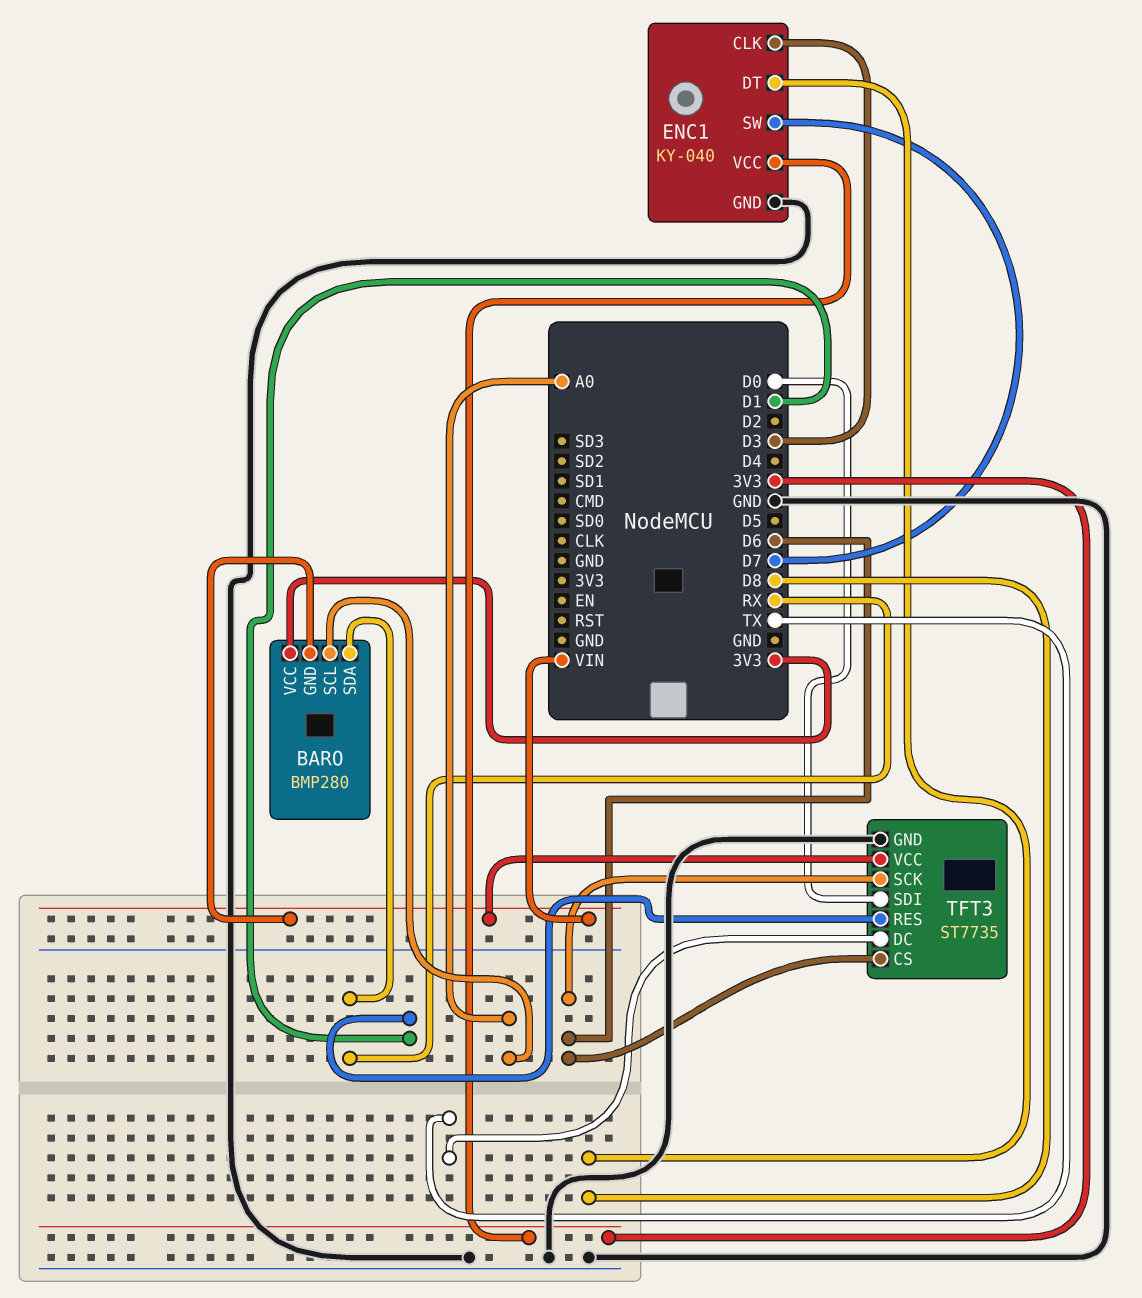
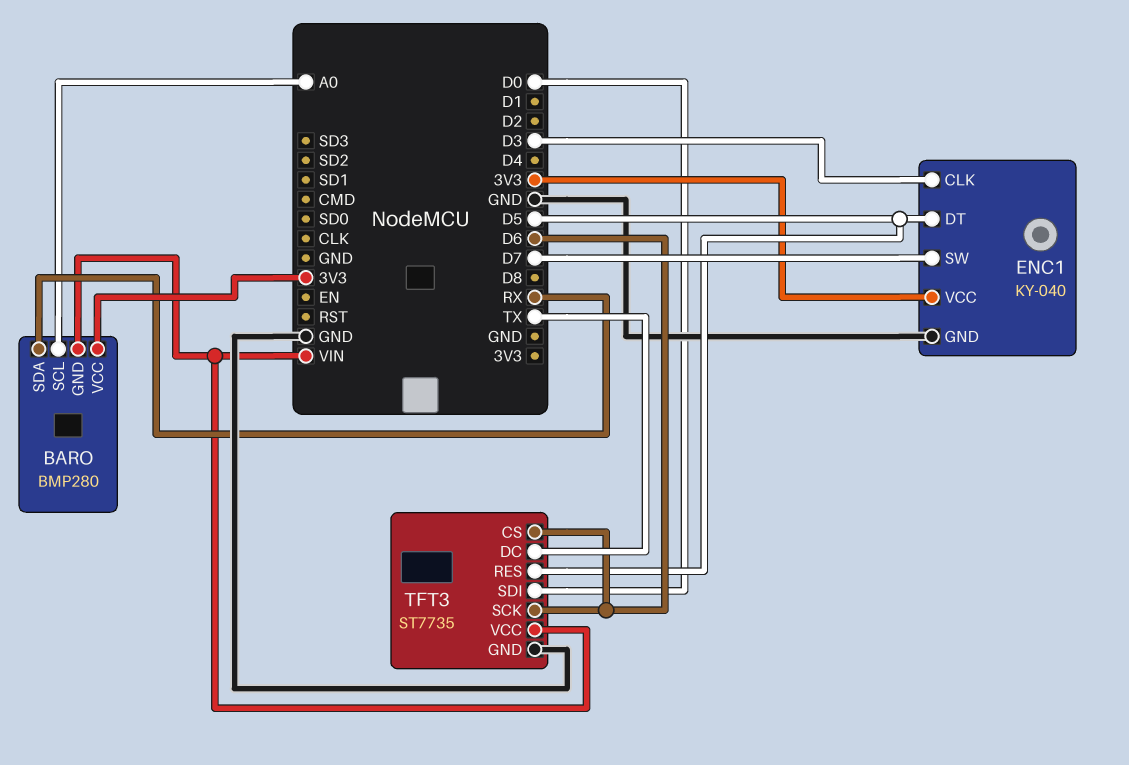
ENC1 pin DT: D8 -> D5
TFT3 pin RES: D1 -> D5

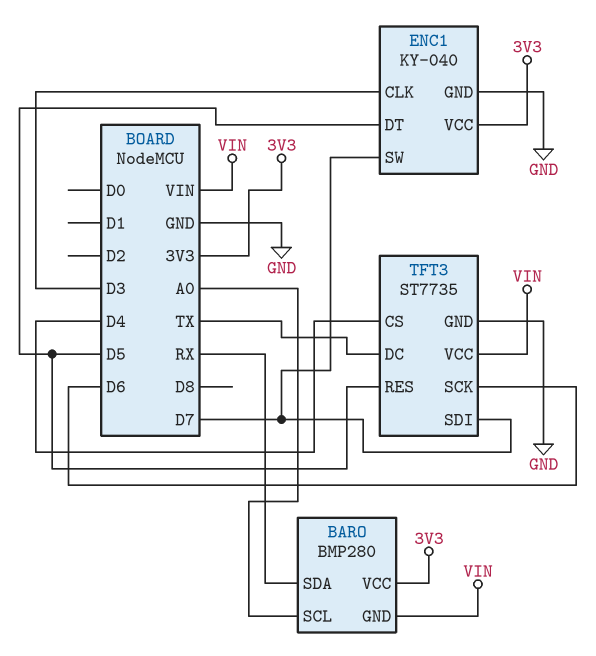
TFT3 pin CS: D6 -> D4
TFT3 pin SDI: D0 -> D7

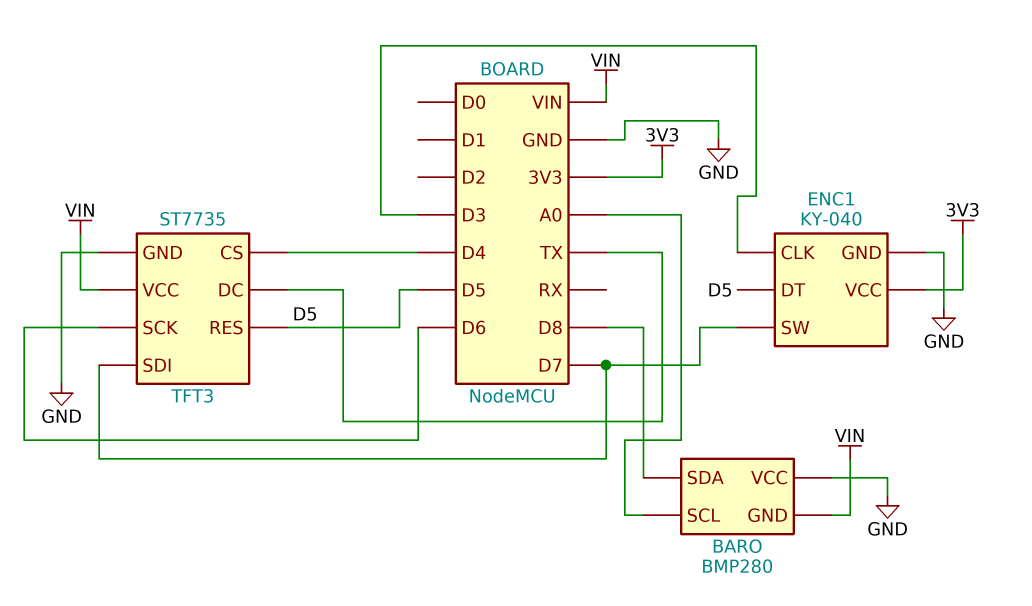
BARO pin SDA: RX -> D8
BARO pin VCC: 3V3 -> GND

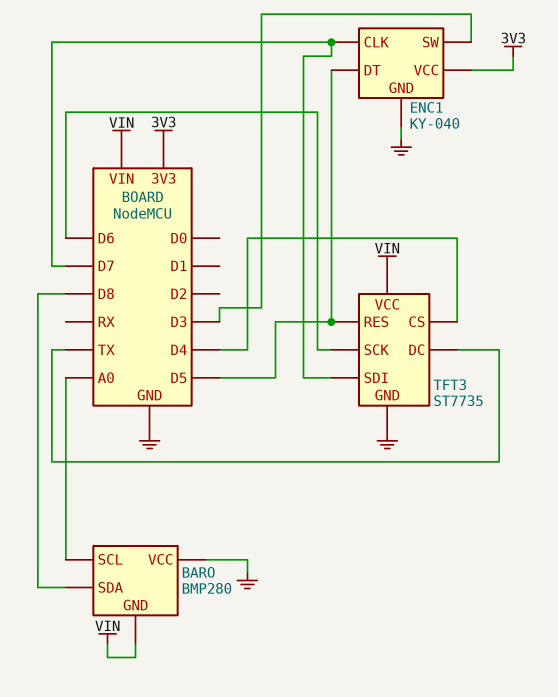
ENC1 pin CLK: D3 -> D7
ENC1 pin SW: D7 -> D3

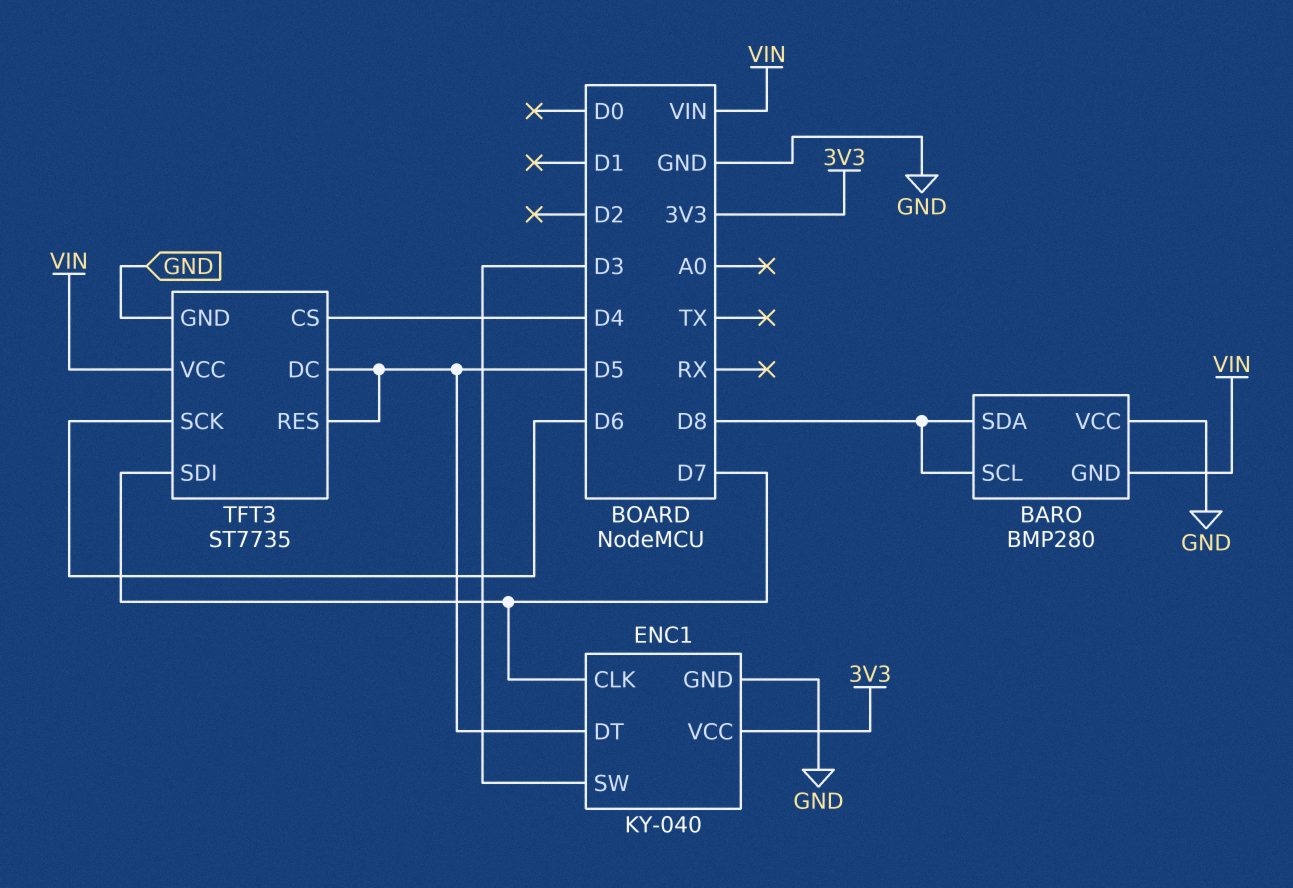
BARO pin SCL: A0 -> D8
TFT3 pin DC: TX -> D5

